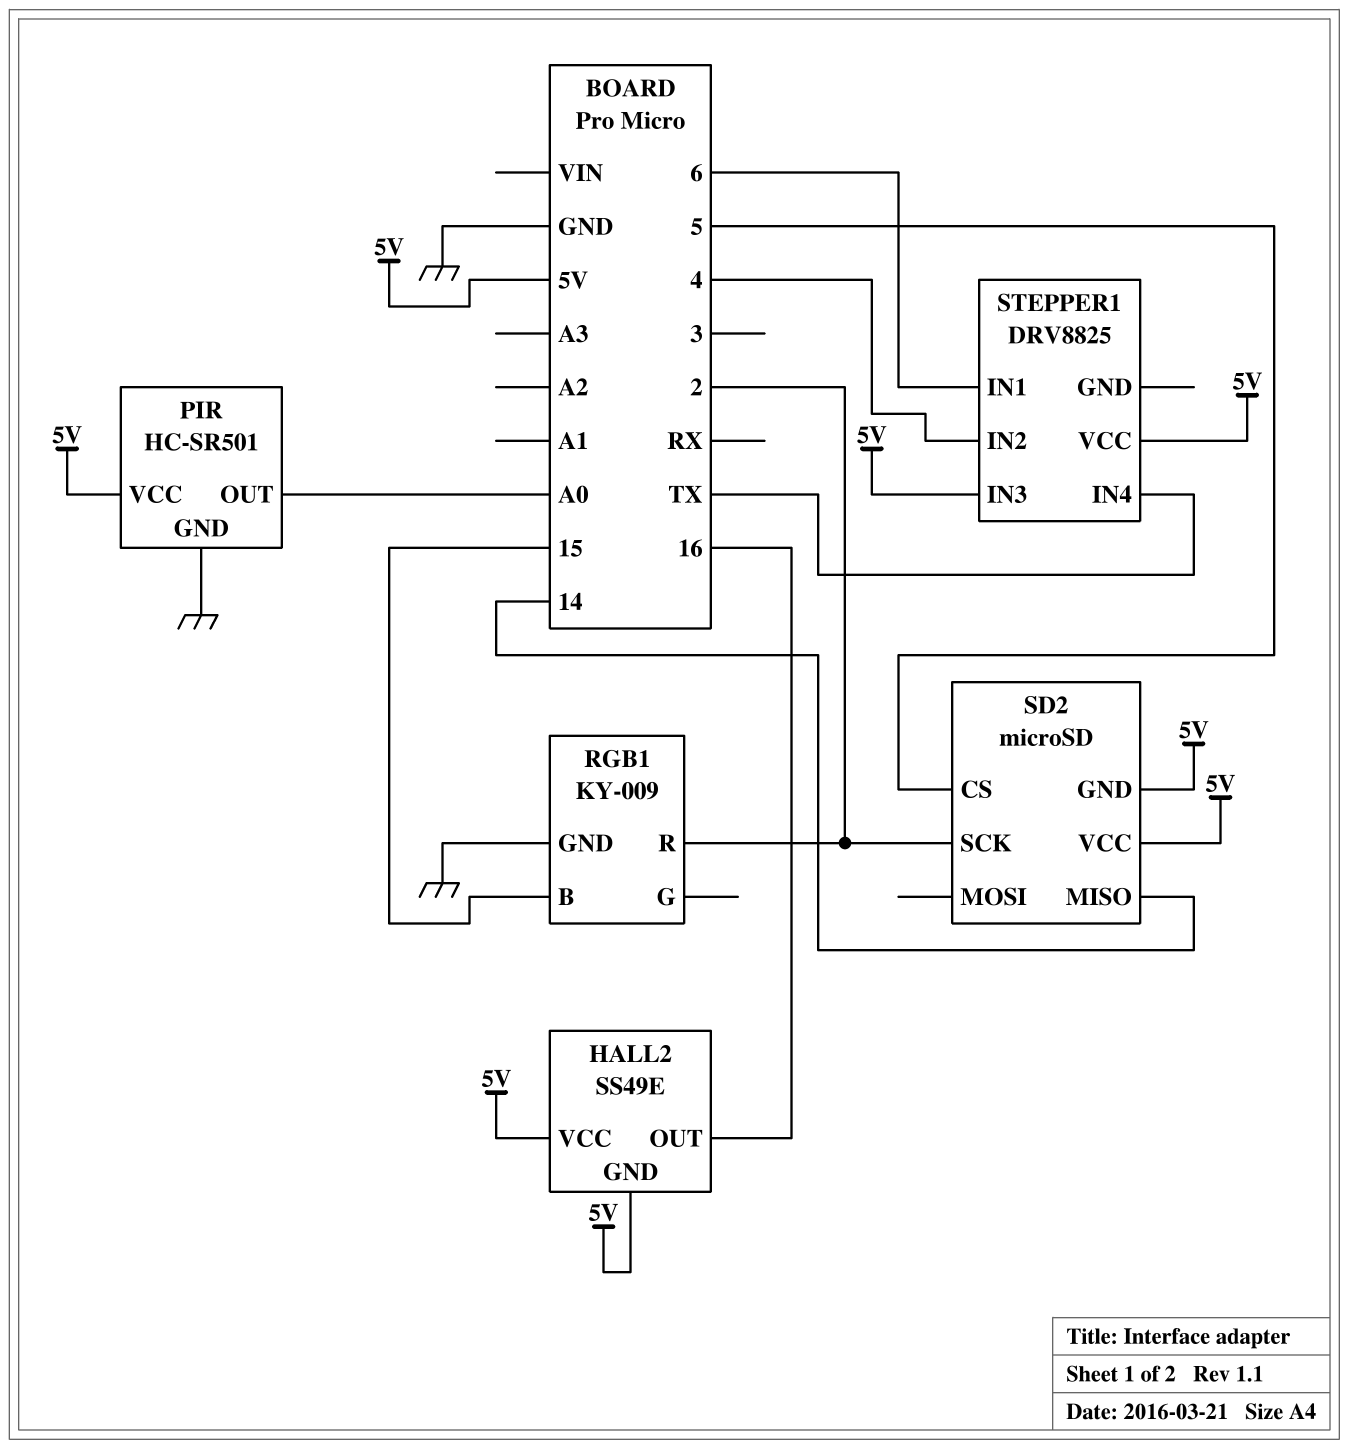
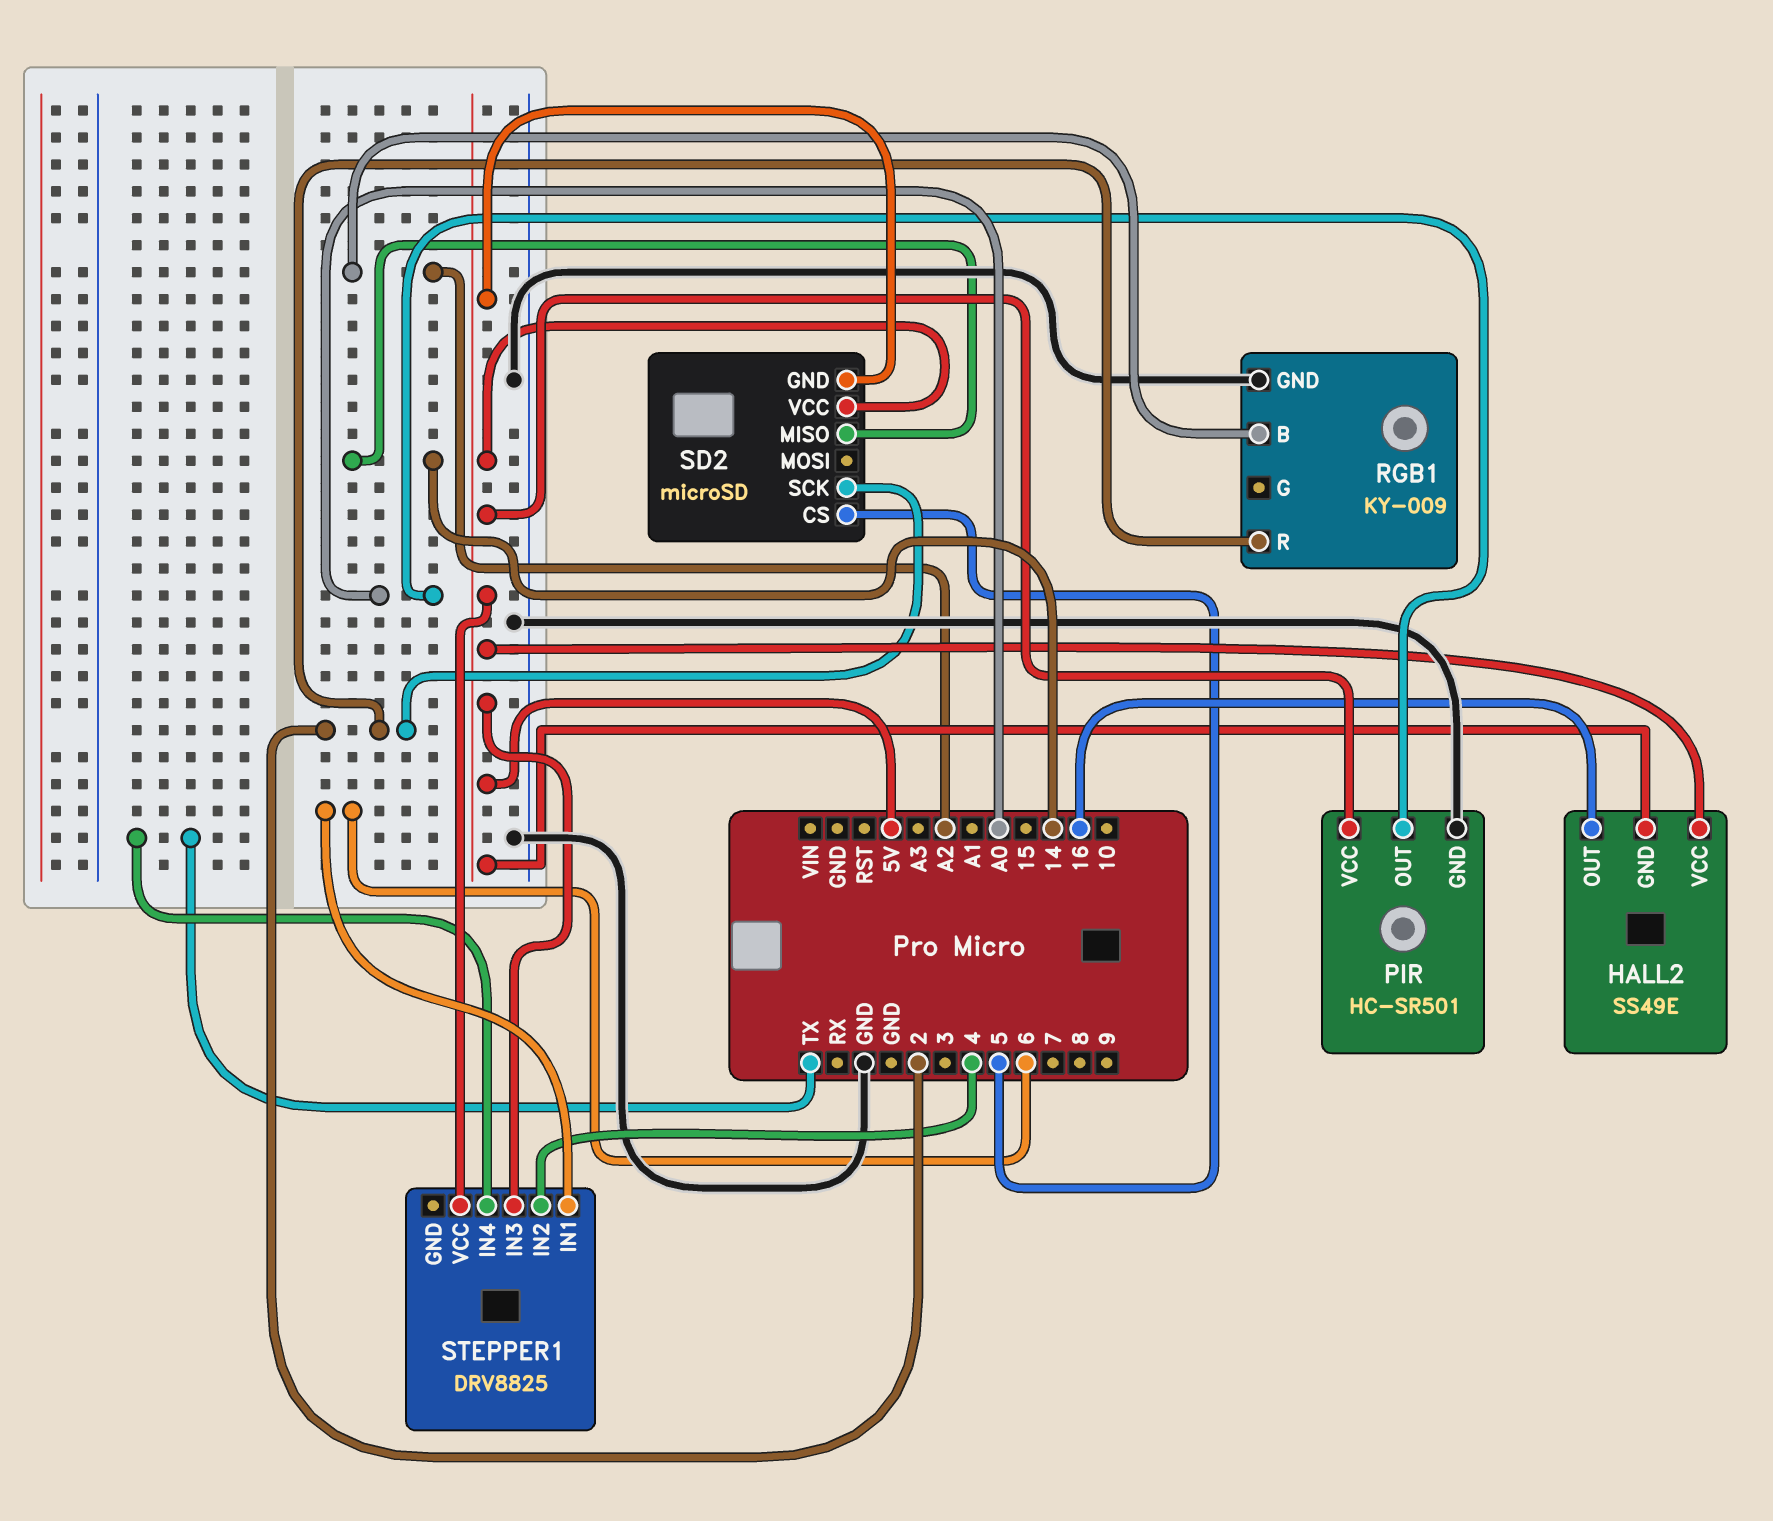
RGB1 pin B: 15 -> A2

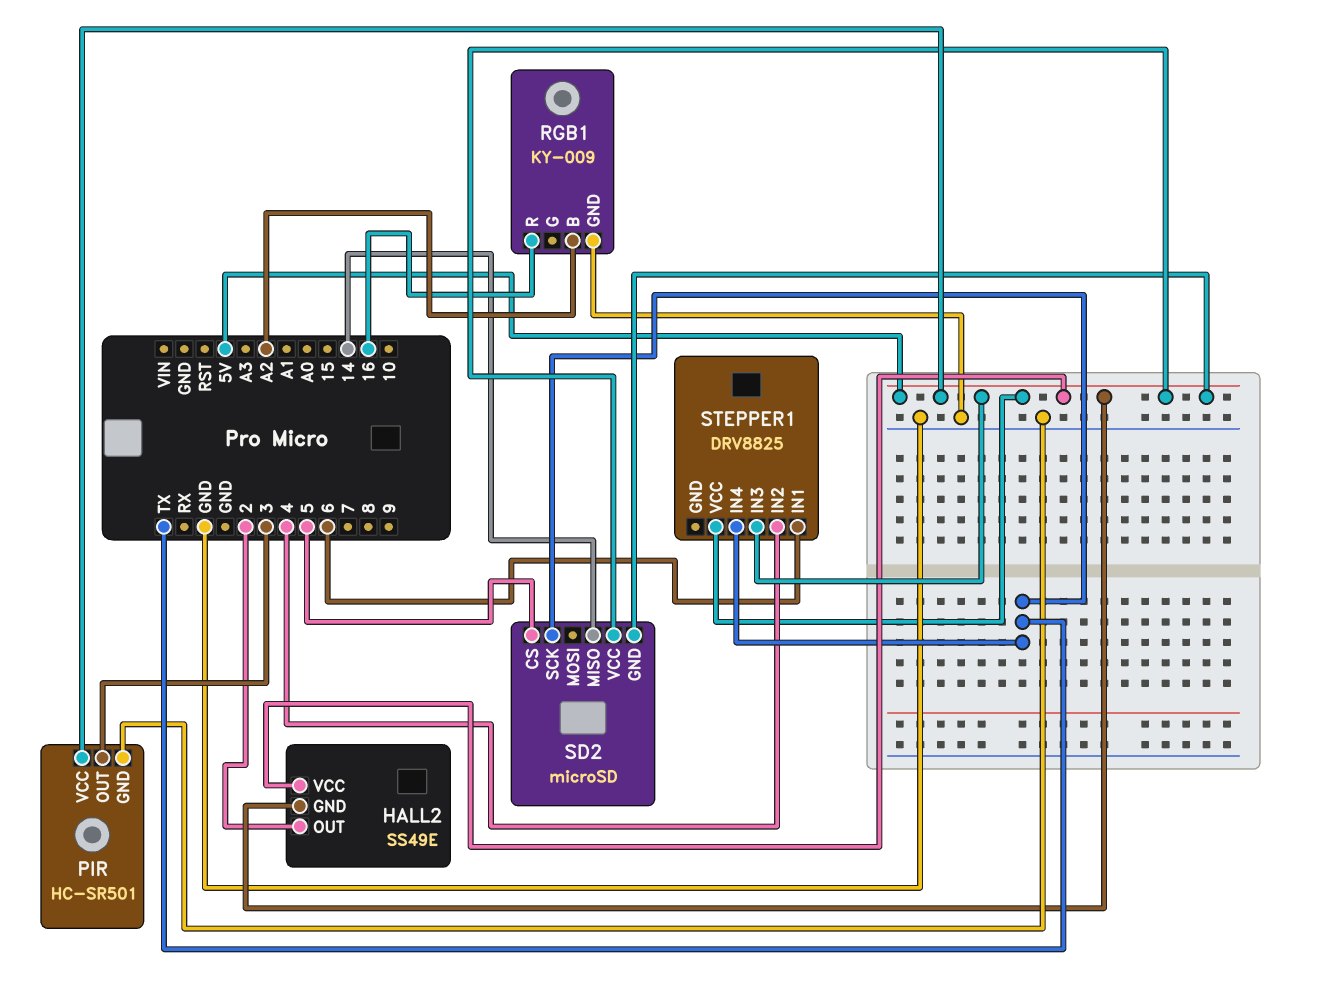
HALL2 pin OUT: 16 -> 2
PIR pin OUT: A0 -> 3
RGB1 pin R: 2 -> 16
SD2 pin SCK: 2 -> TX

